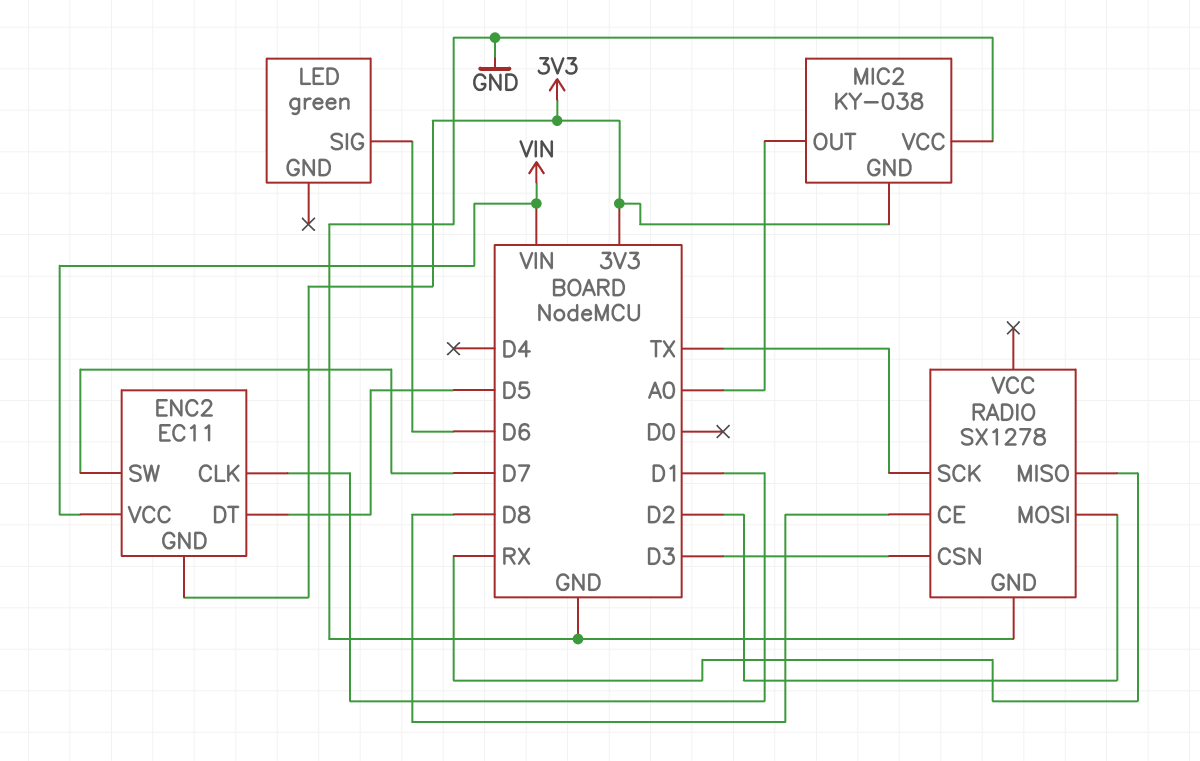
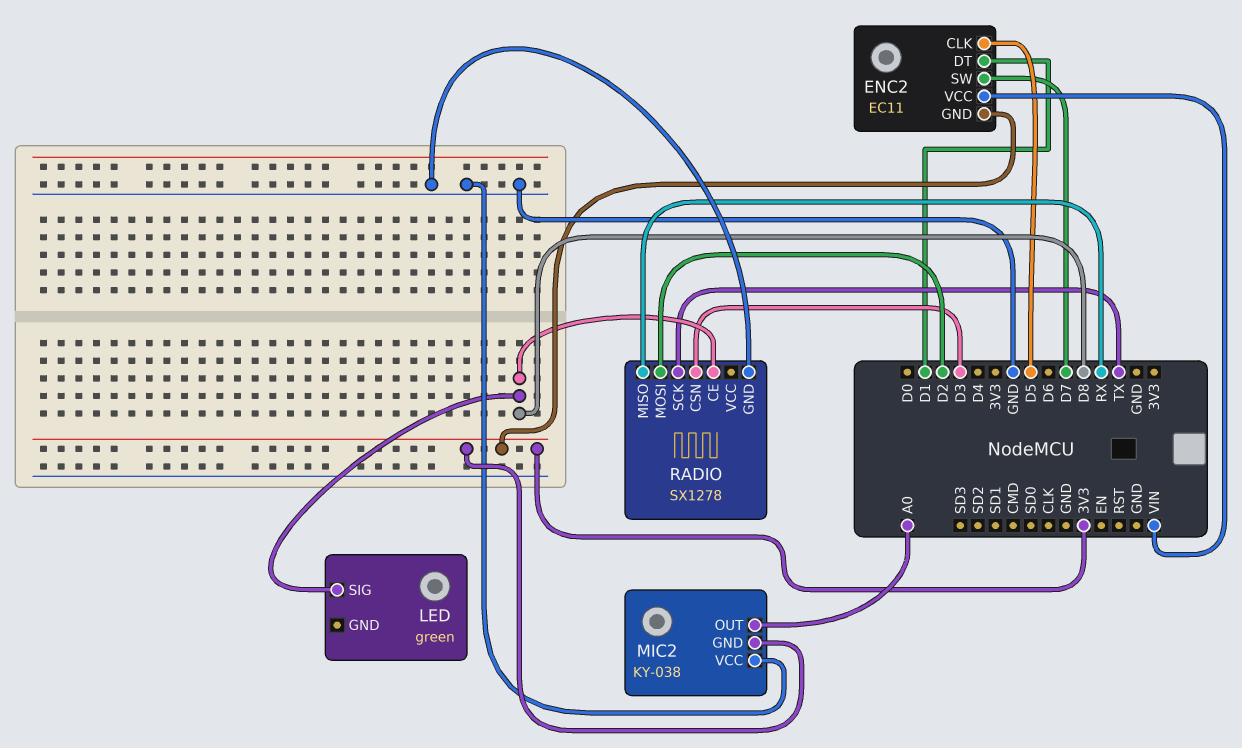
ENC2 pin CLK: D1 -> D5
ENC2 pin DT: D5 -> D1
LED pin SIG: D6 -> D8

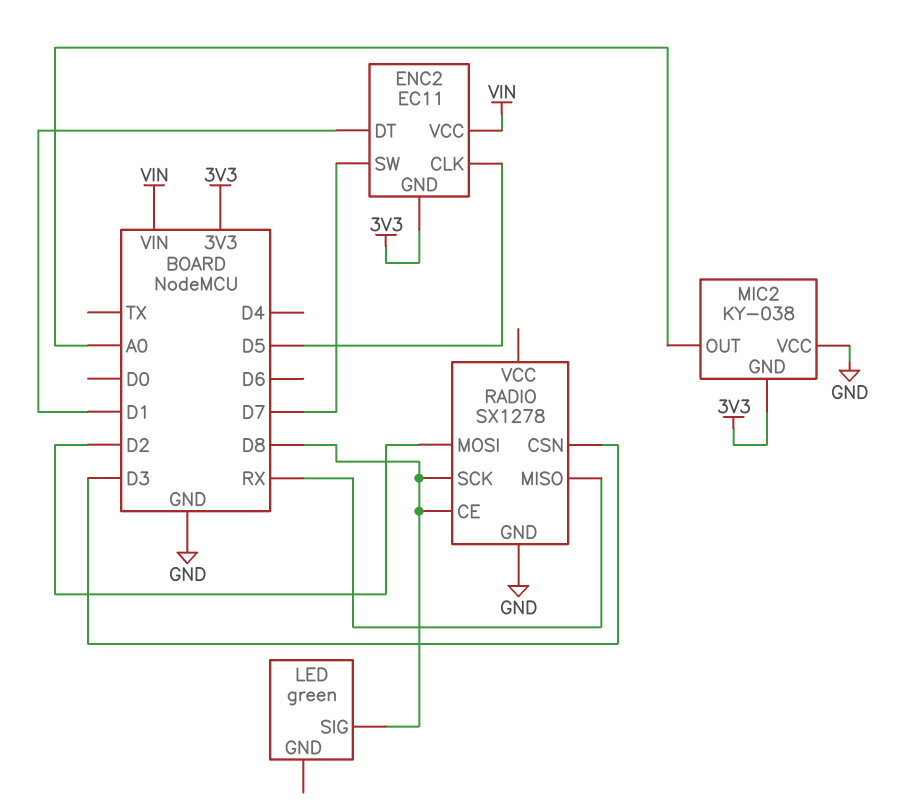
RADIO pin SCK: TX -> D8

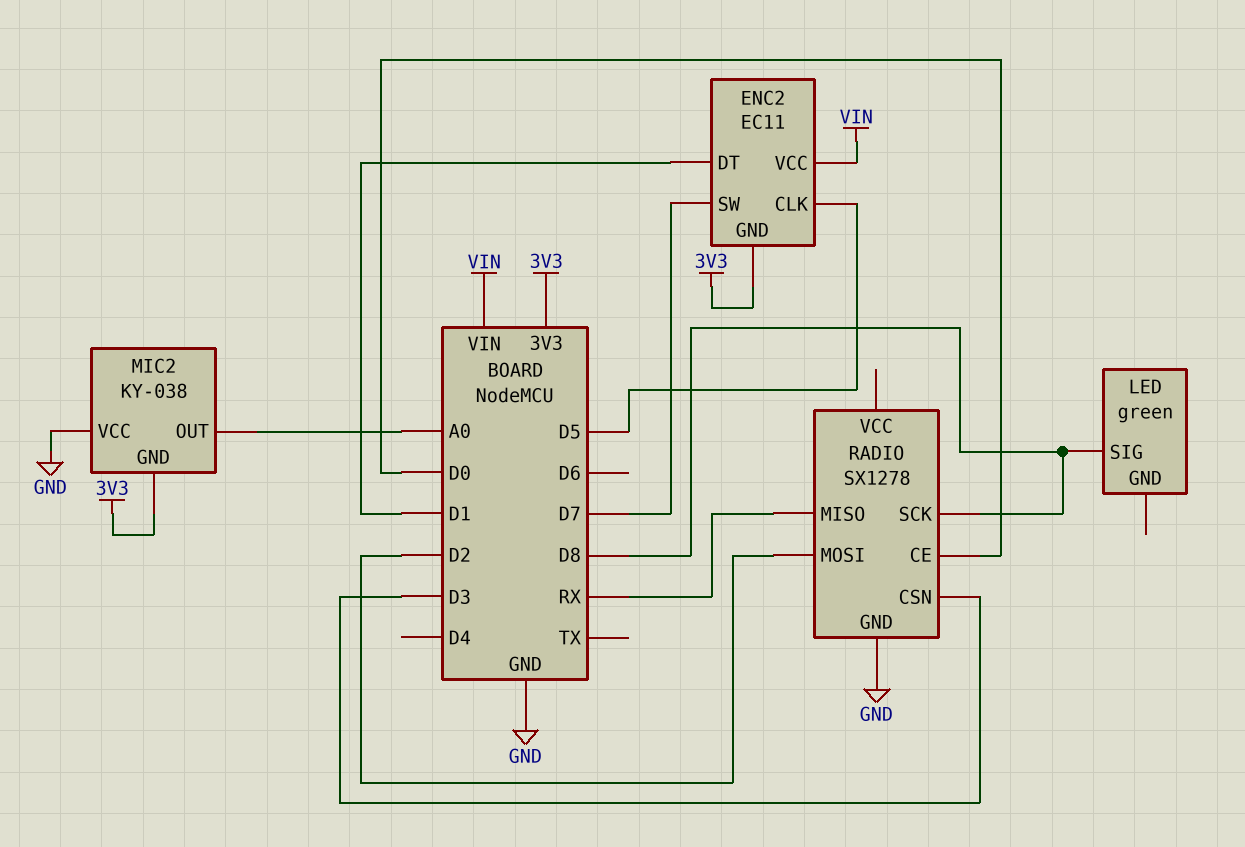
RADIO pin CE: D8 -> D0

